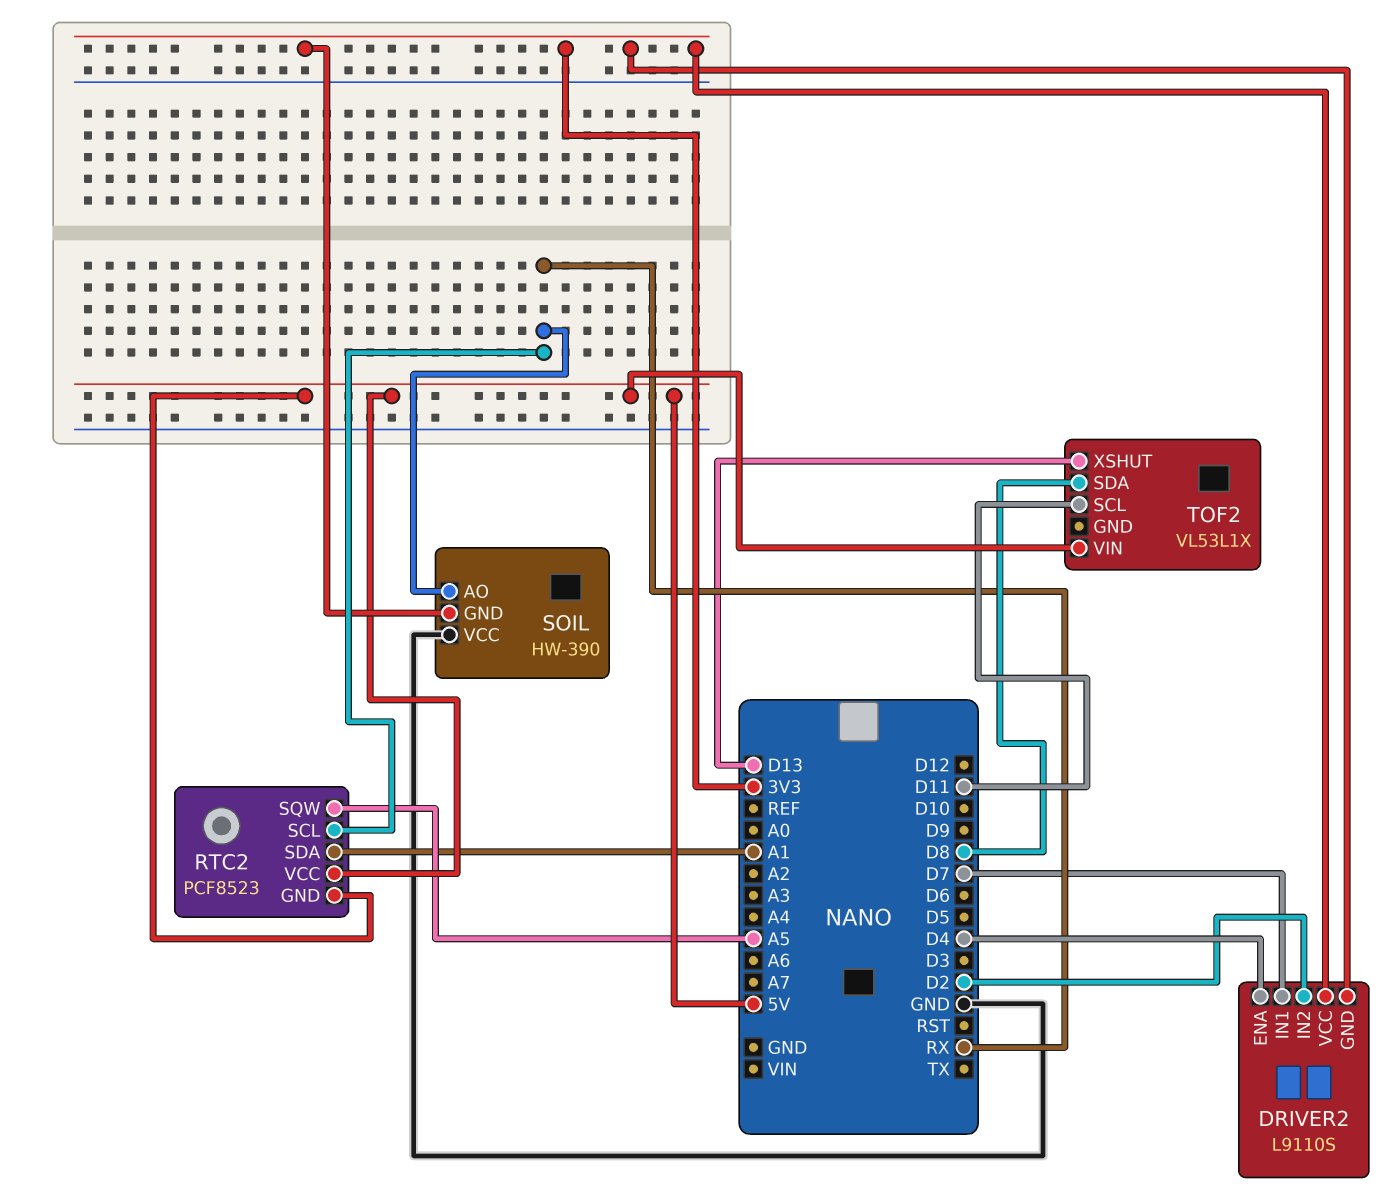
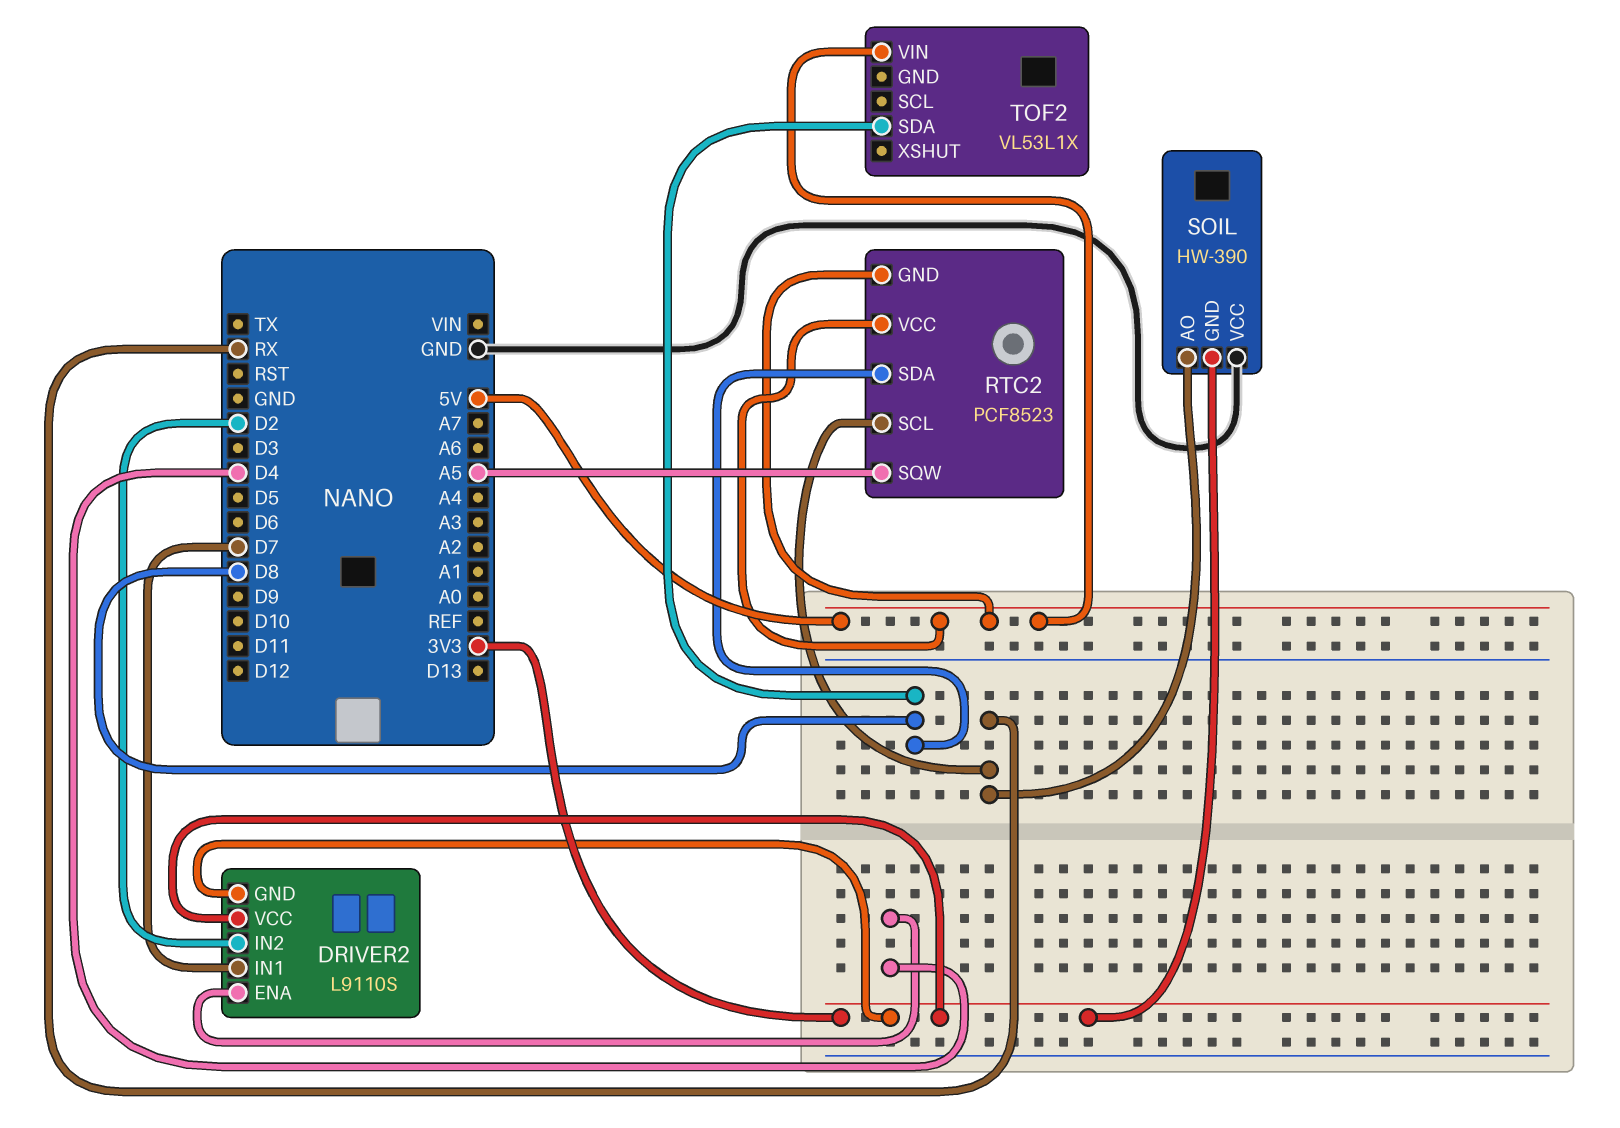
RTC2 pin SDA: A1 -> D8
TOF2 pin SCL: D11 -> none
TOF2 pin XSHUT: D13 -> none

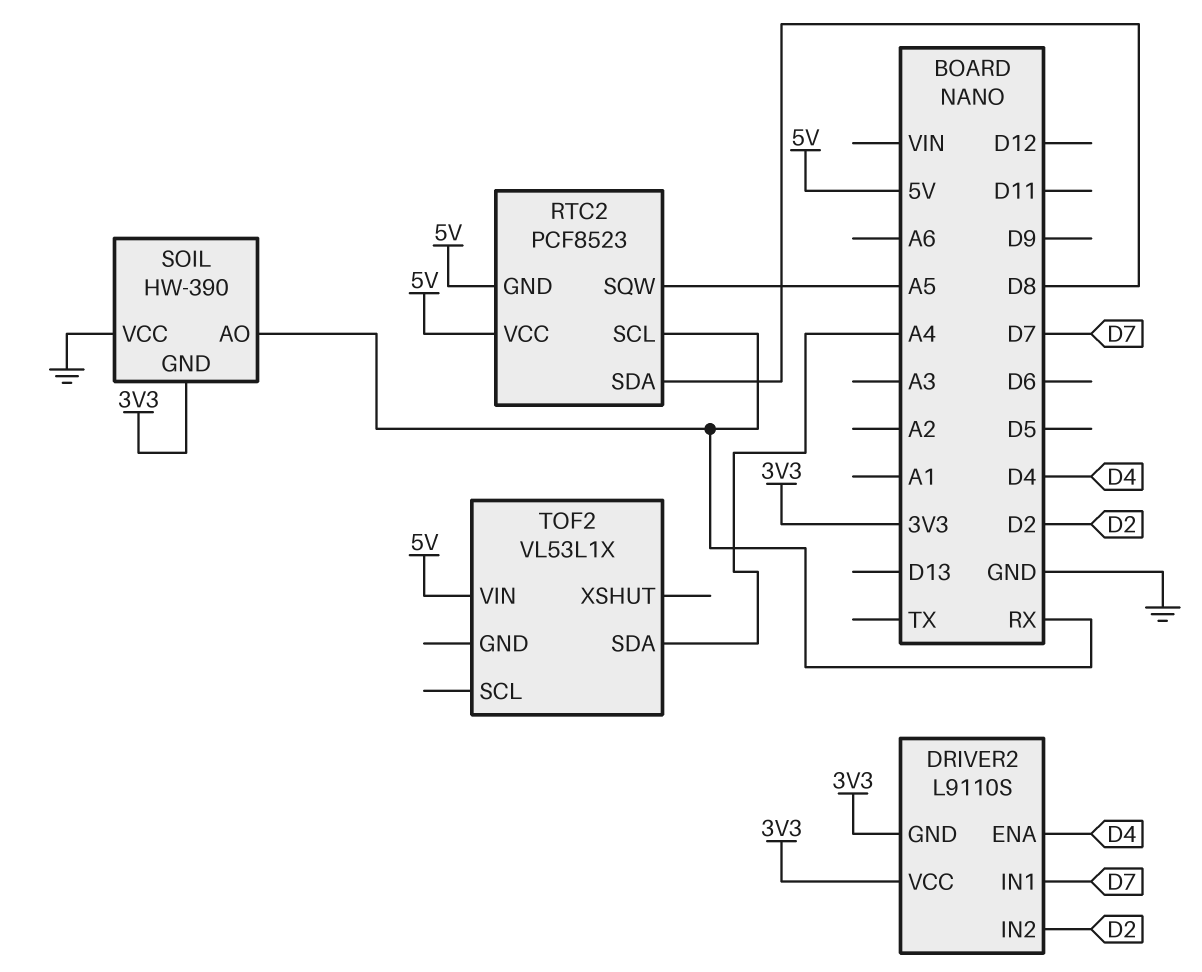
TOF2 pin SDA: D8 -> A4

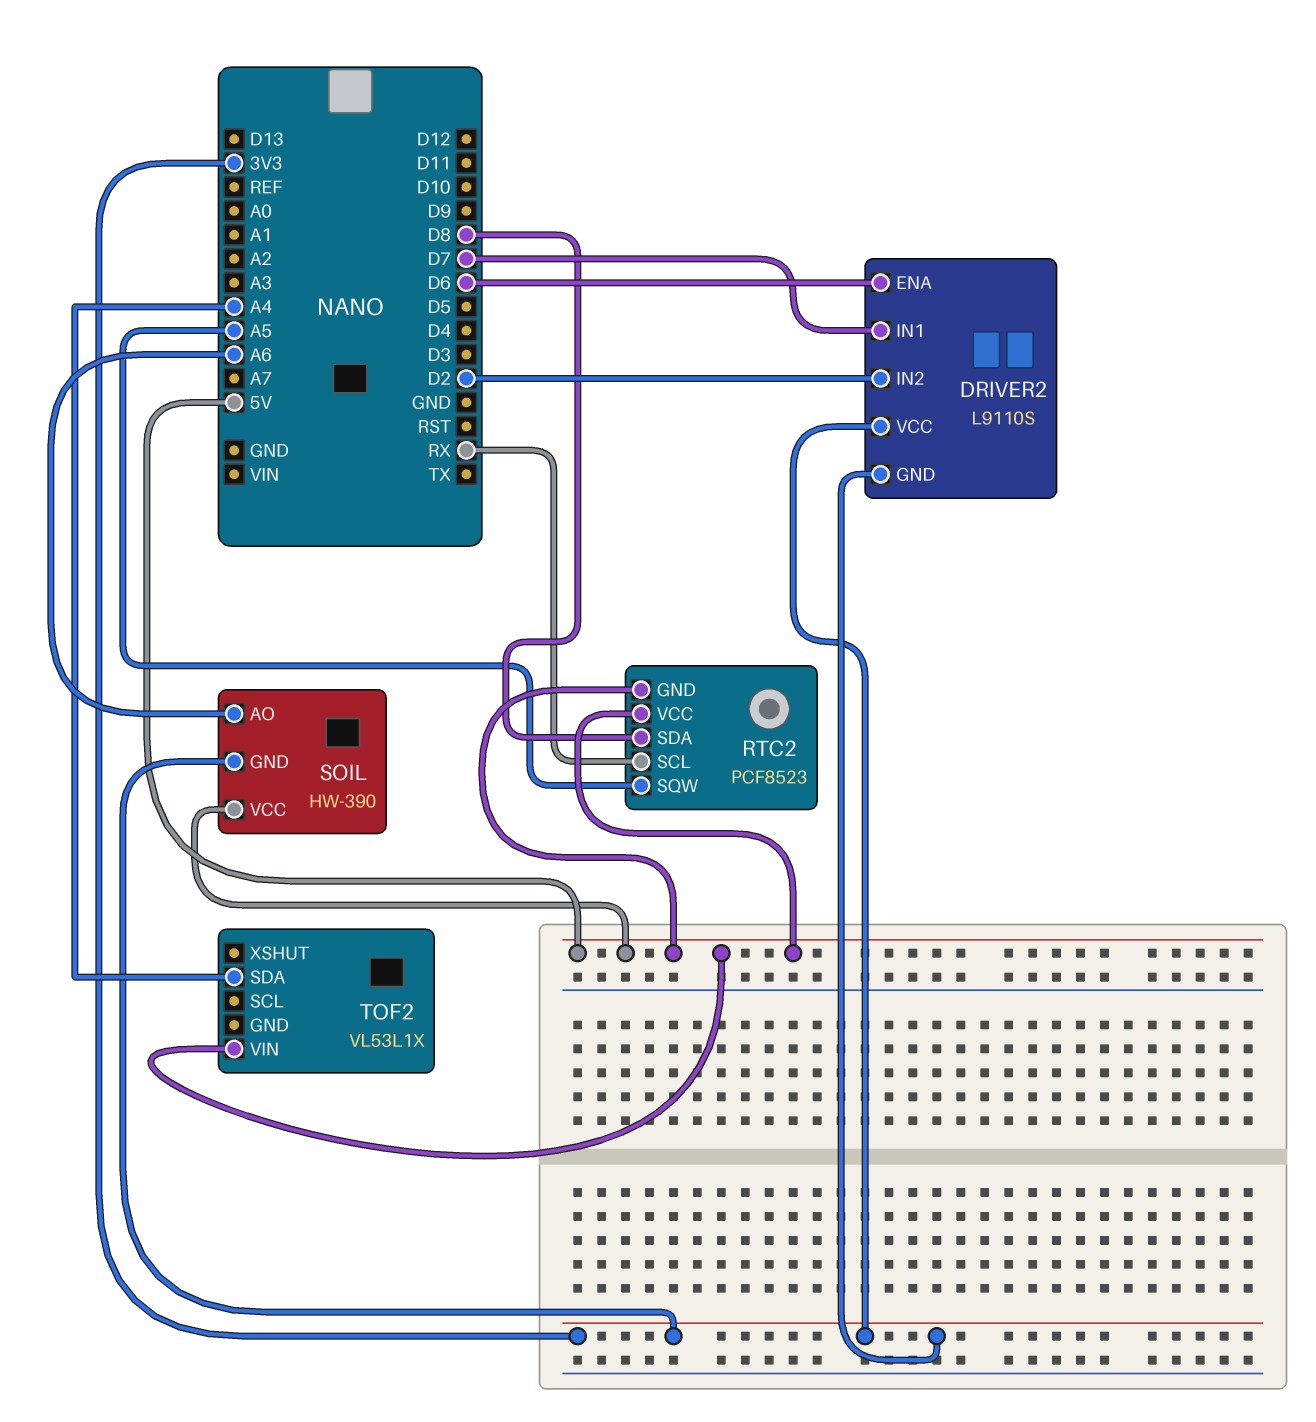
DRIVER2 pin ENA: D4 -> D6
SOIL pin AO: RX -> A6
SOIL pin VCC: GND -> 5V

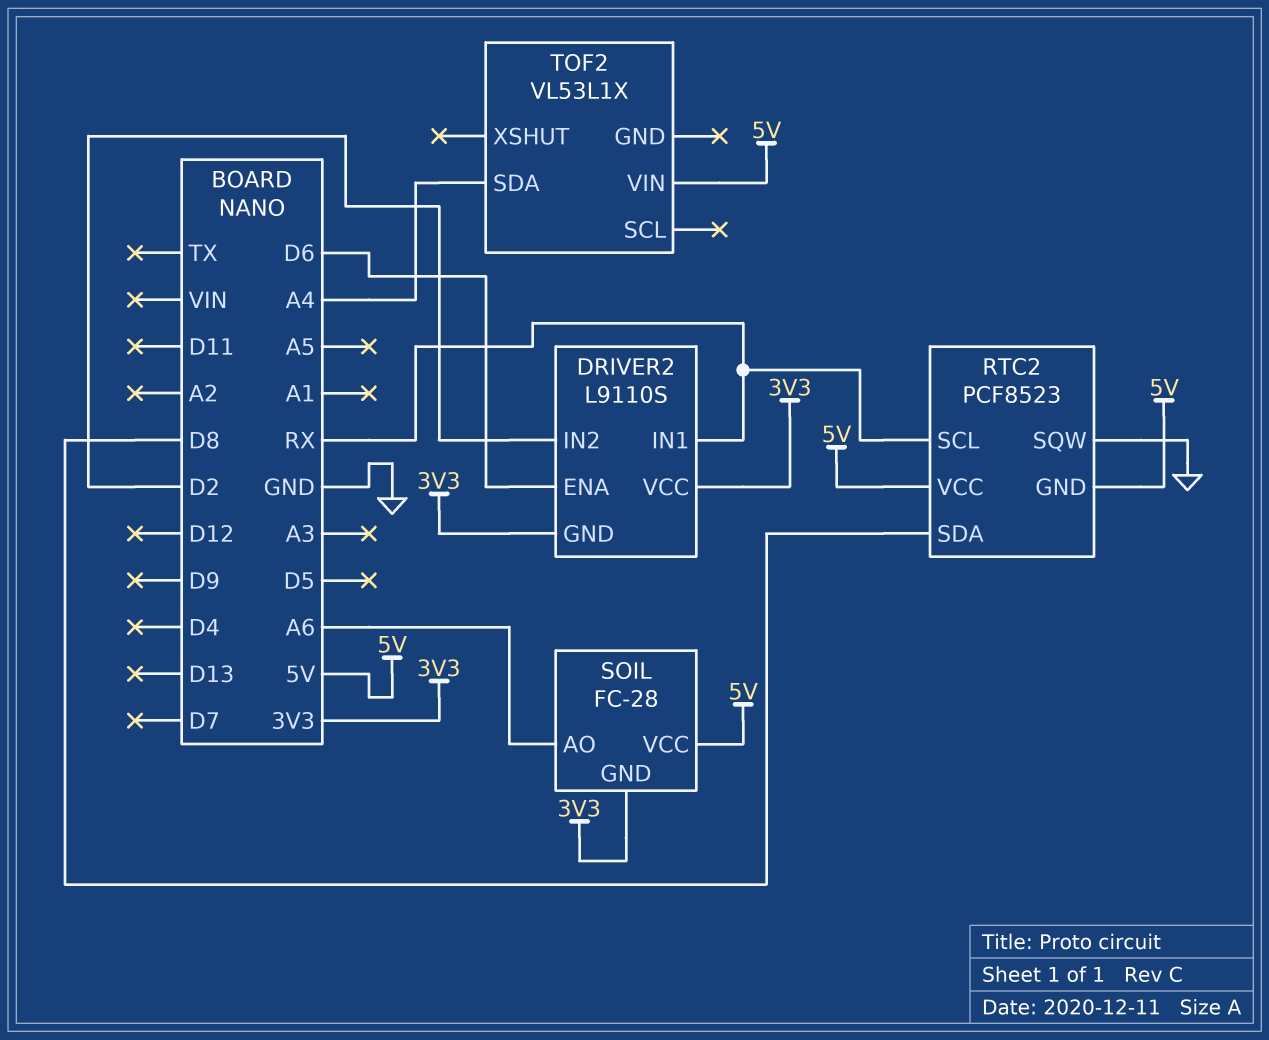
DRIVER2 pin IN1: D7 -> RX
RTC2 pin SQW: A5 -> GND
SOIL: HW-390 -> FC-28

